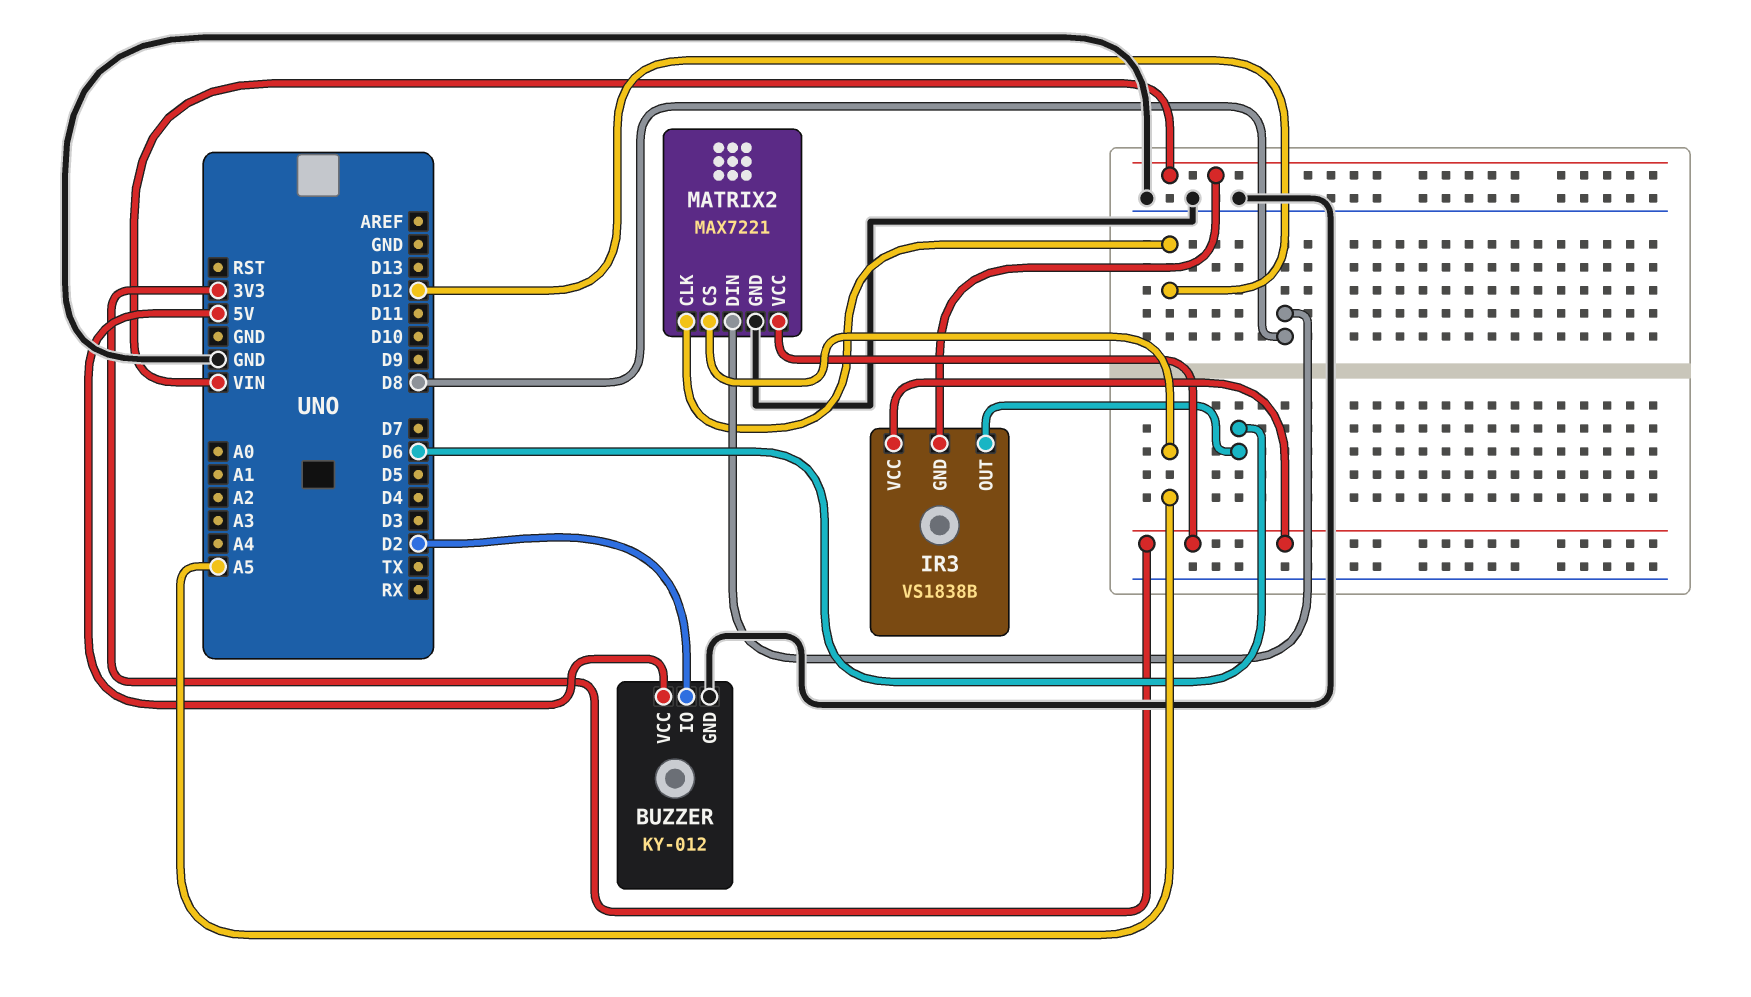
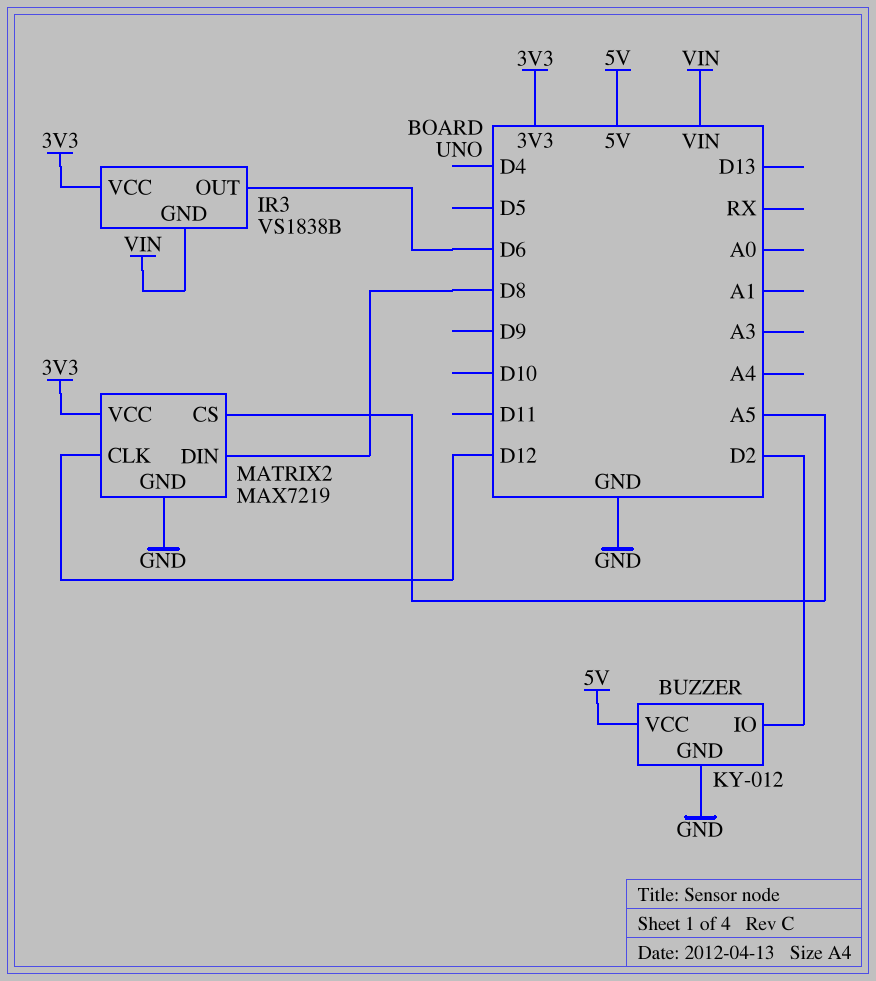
MATRIX2: MAX7221 -> MAX7219

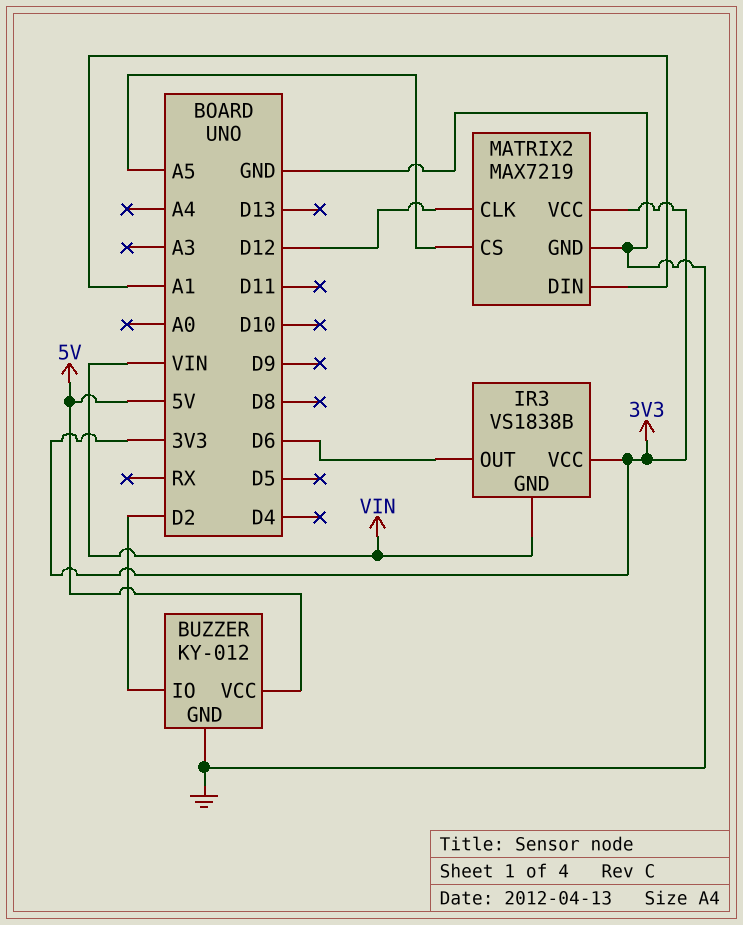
MATRIX2 pin DIN: D8 -> A1

